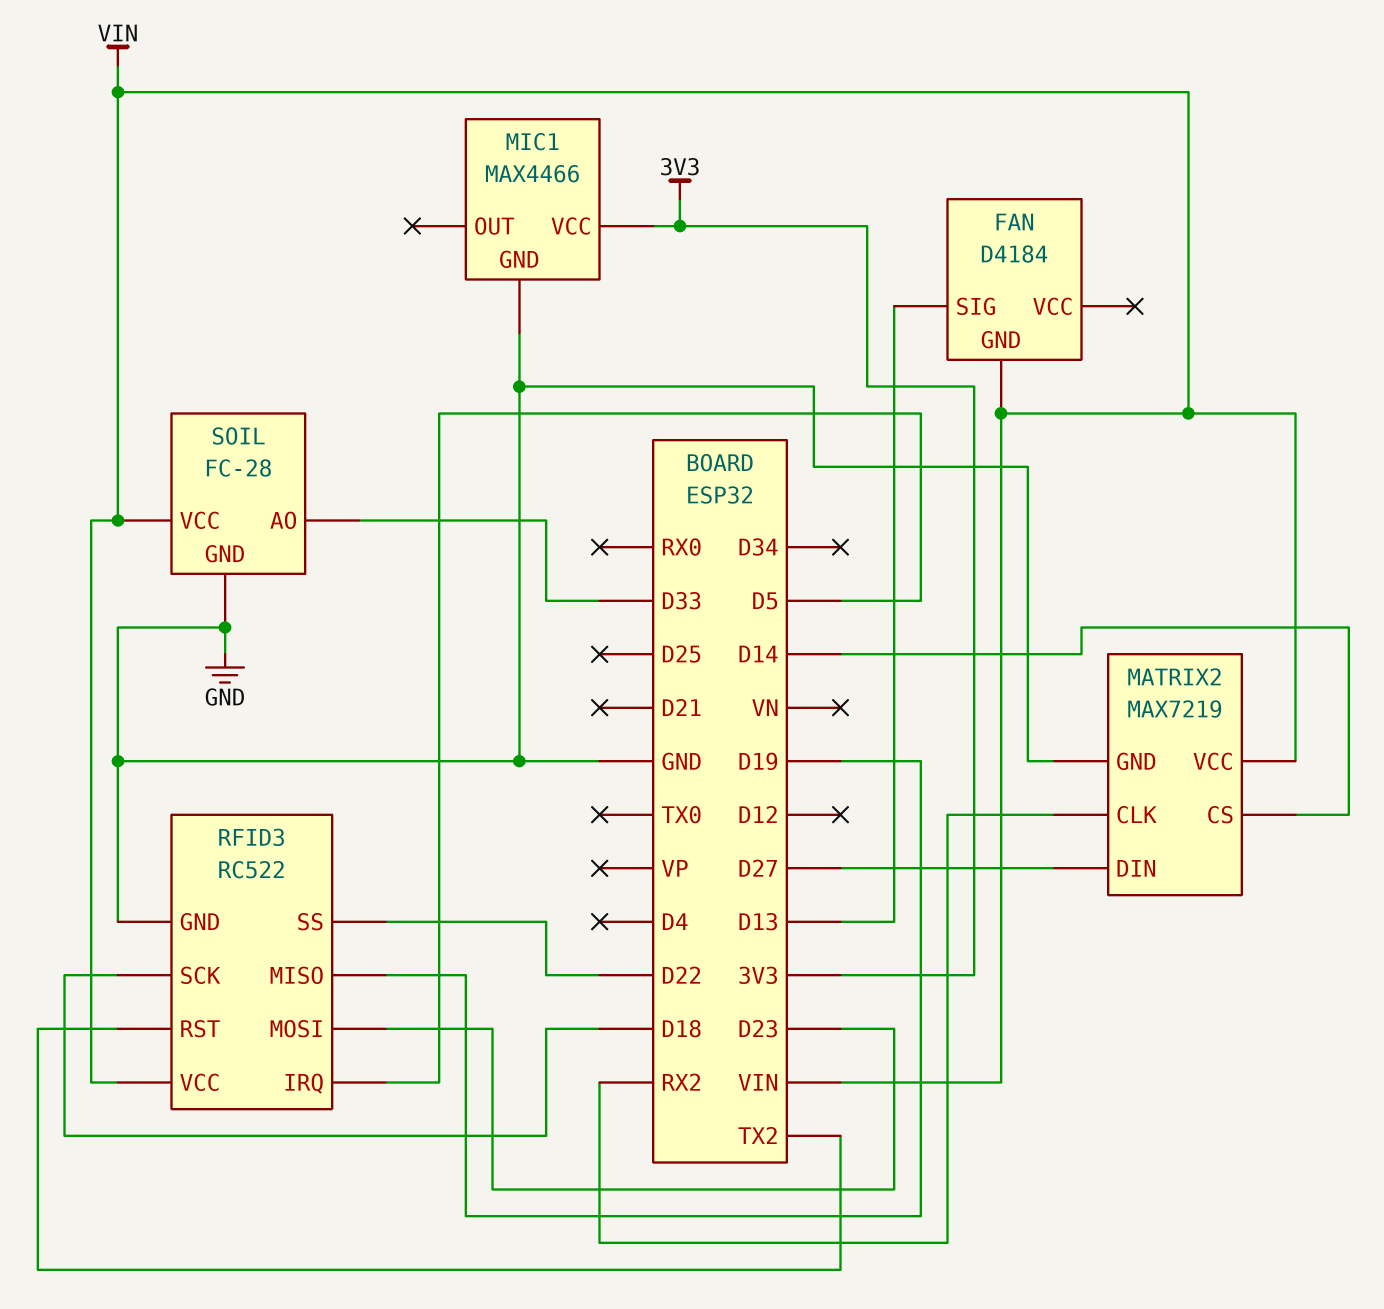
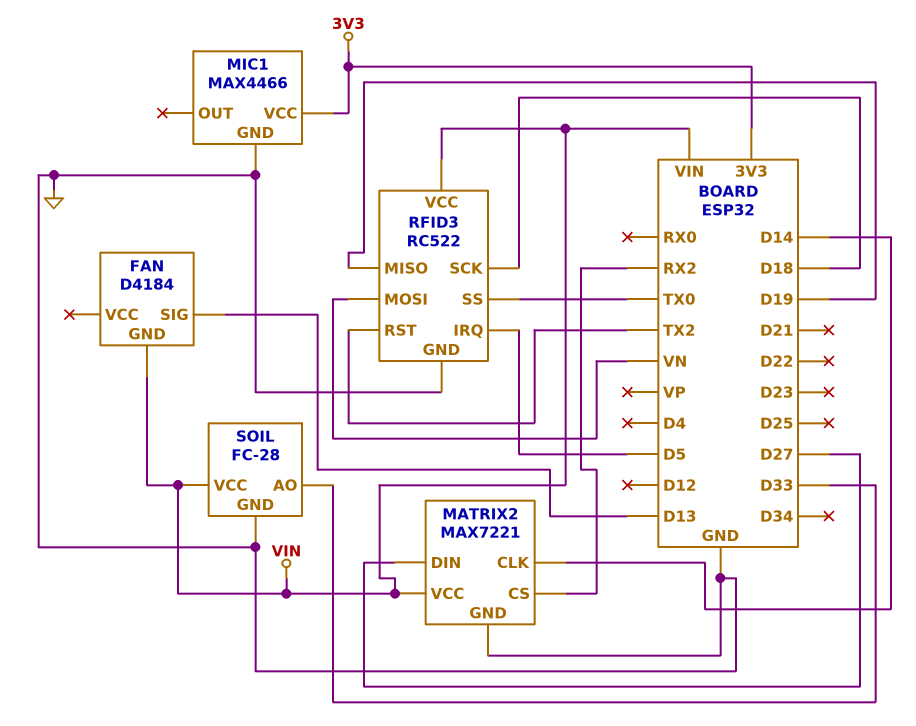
MATRIX2: MAX7219 -> MAX7221
MATRIX2 pin CLK: RX2 -> D14
MATRIX2 pin CS: D14 -> RX2
RFID3 pin MOSI: D23 -> VN
RFID3 pin SS: D22 -> TX0

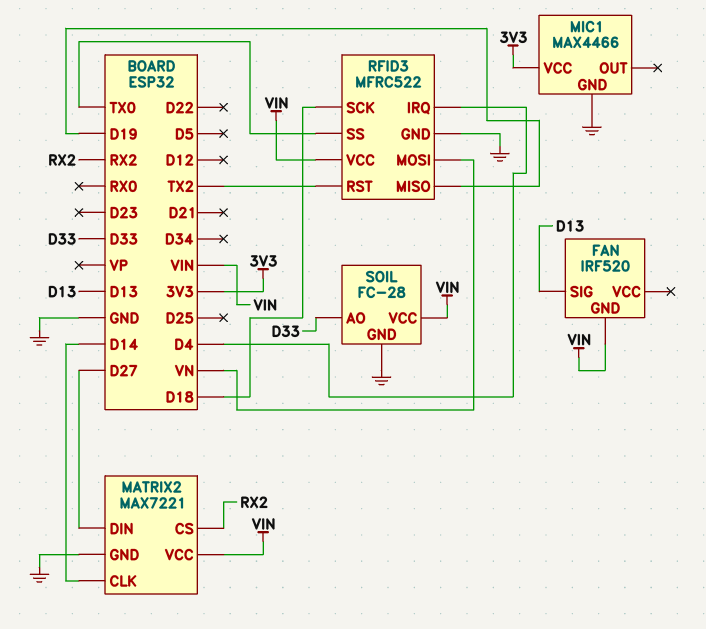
FAN: D4184 -> IRF520
RFID3: RC522 -> MFRC522
RFID3 pin IRQ: D5 -> D4

